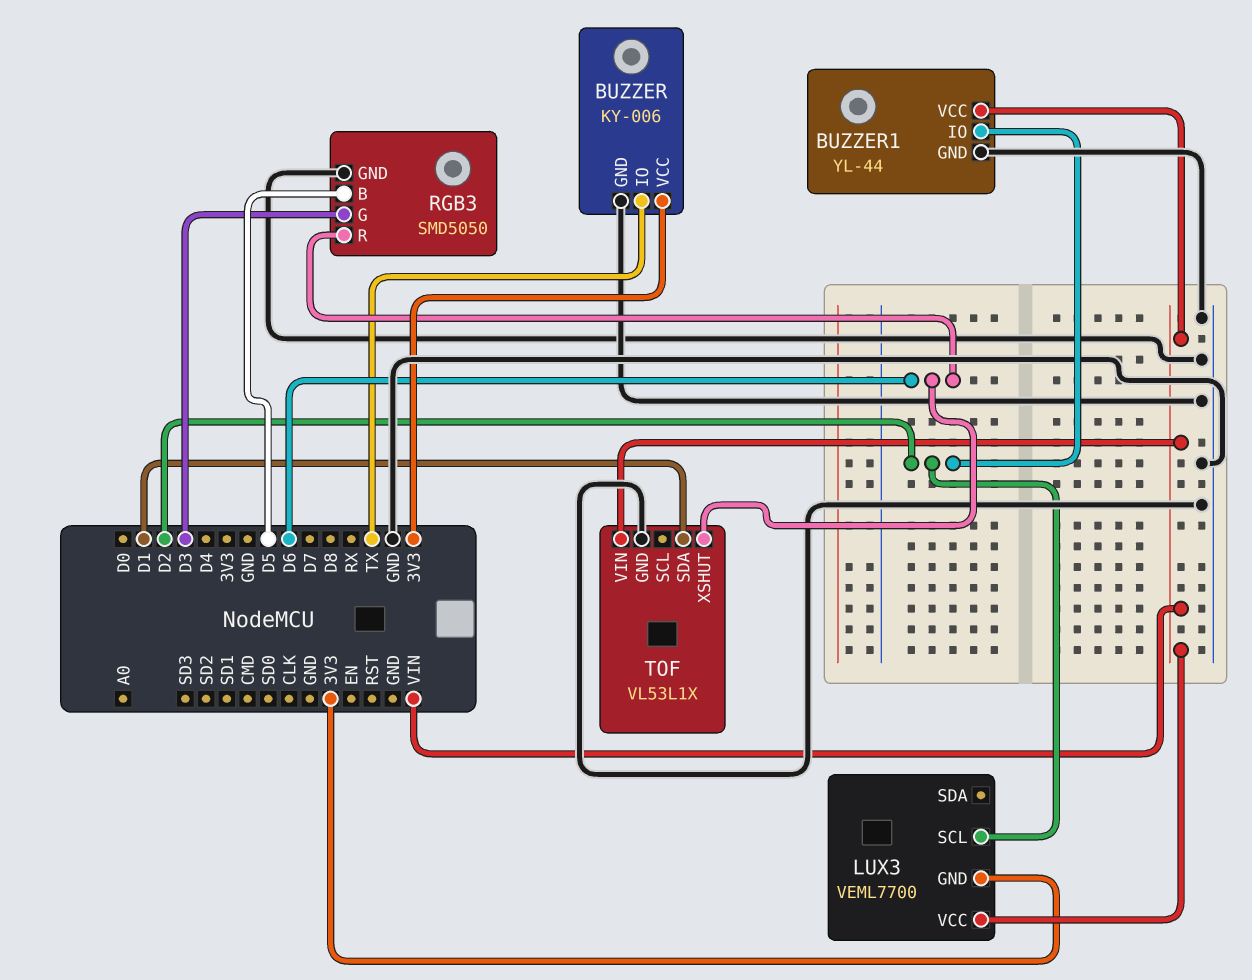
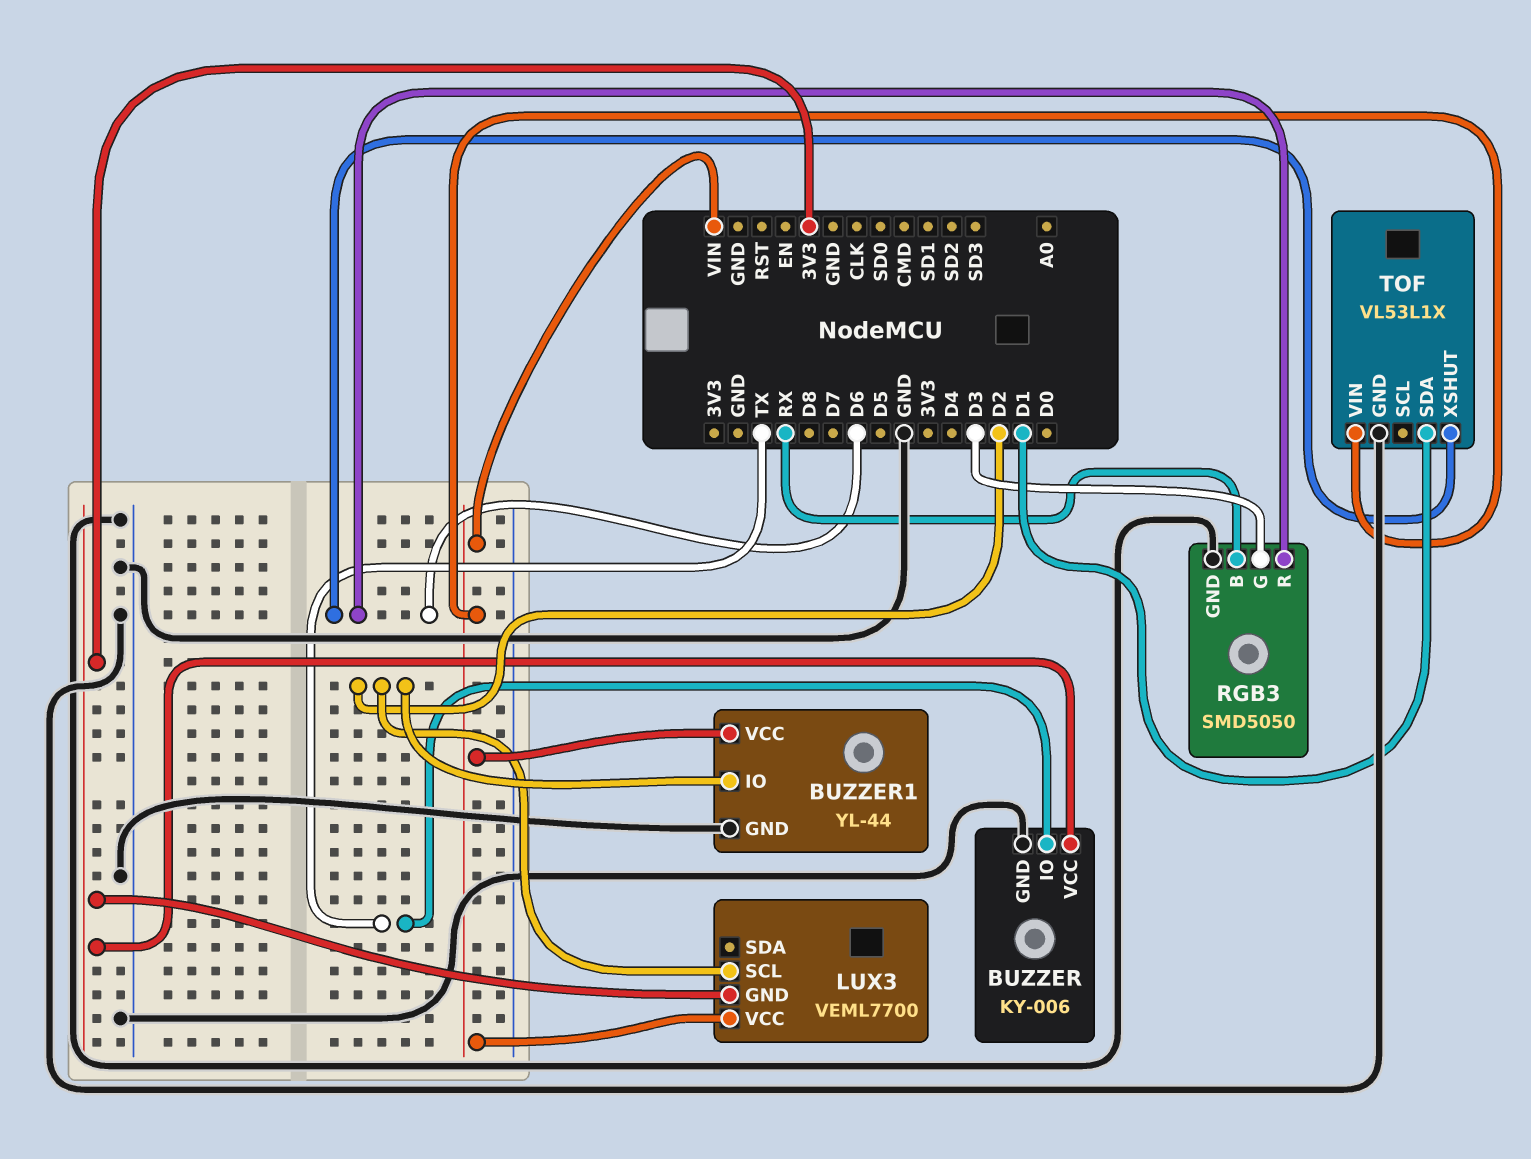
RGB3 pin B: D5 -> RX

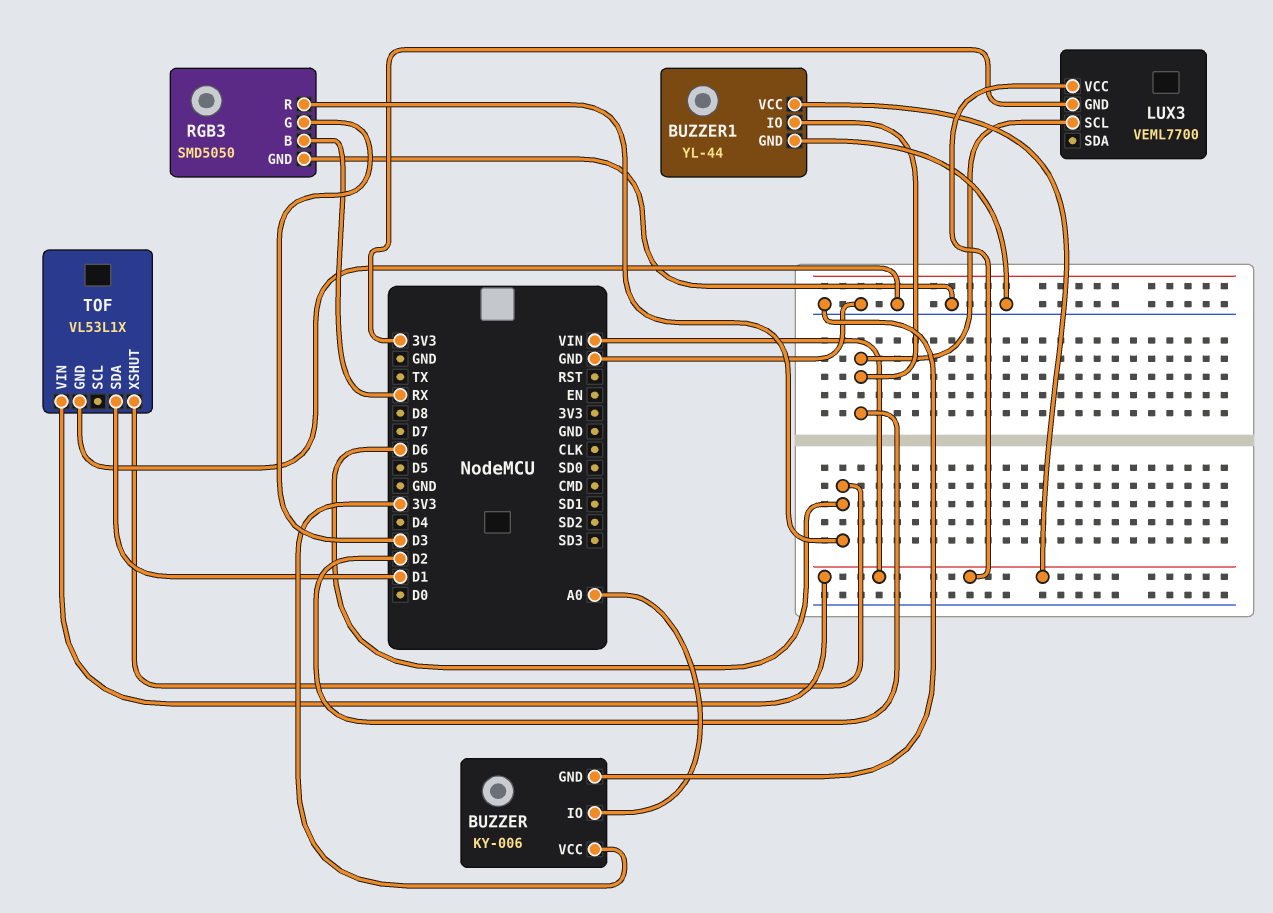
BUZZER pin IO: TX -> A0

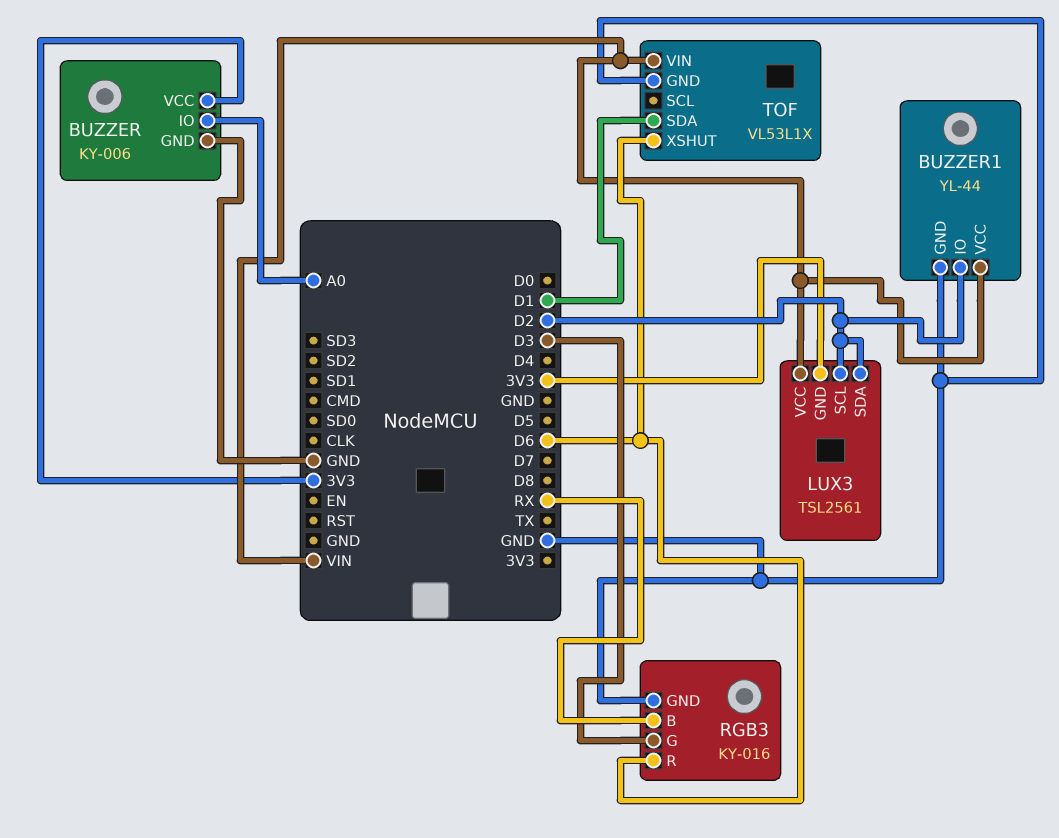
LUX3: VEML7700 -> TSL2561
LUX3 pin SDA: none -> D2
RGB3: SMD5050 -> KY-016

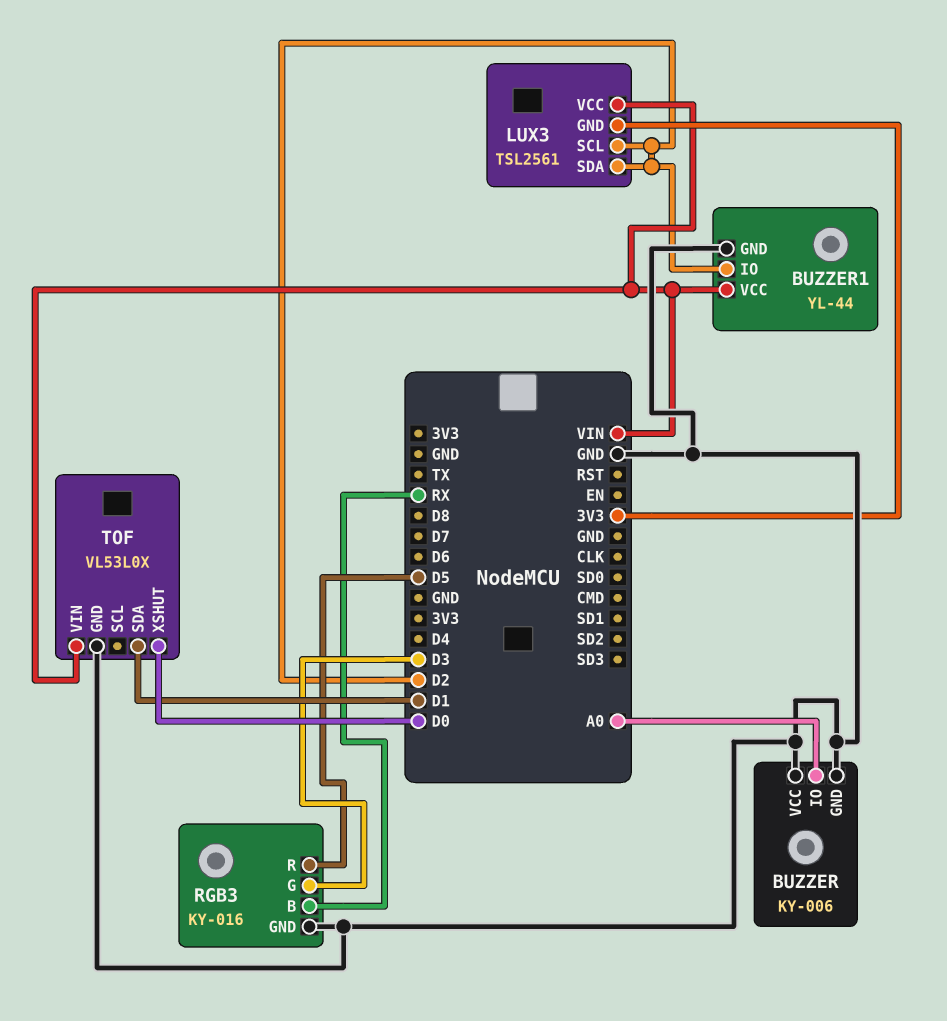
BUZZER pin VCC: 3V3 -> GND
RGB3 pin R: D6 -> D5
TOF: VL53L1X -> VL53L0X
TOF pin XSHUT: D6 -> D0

